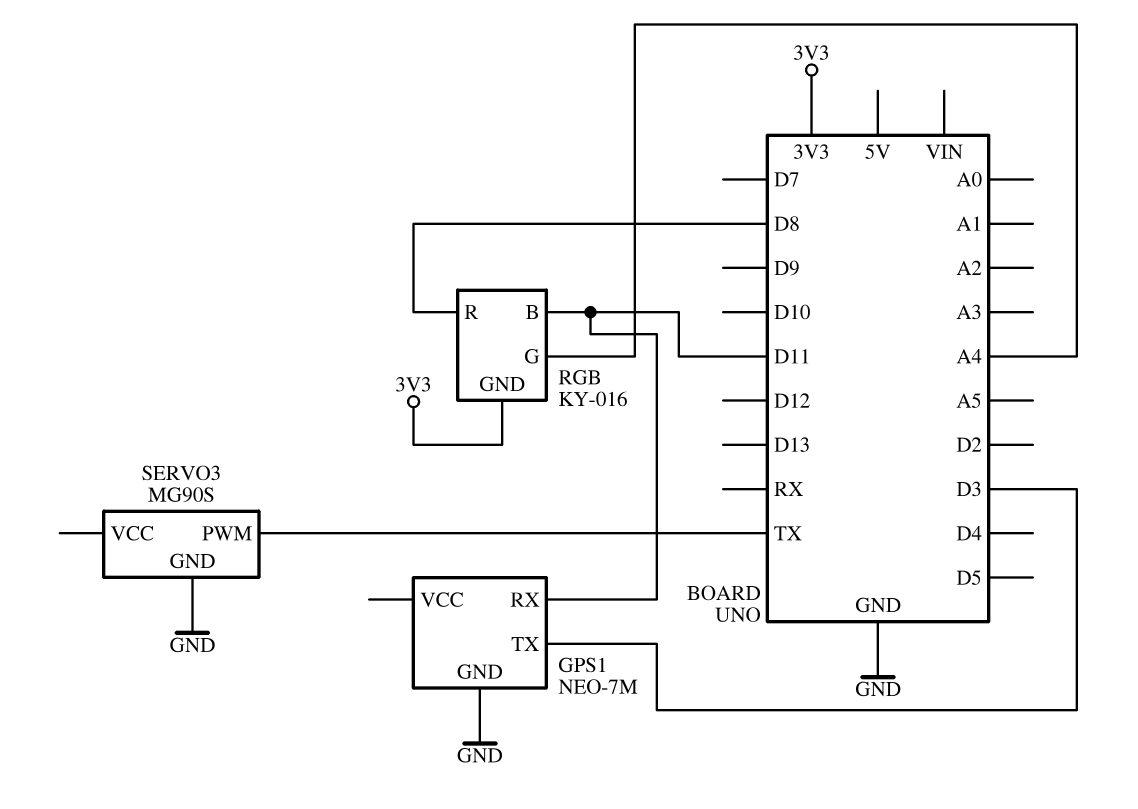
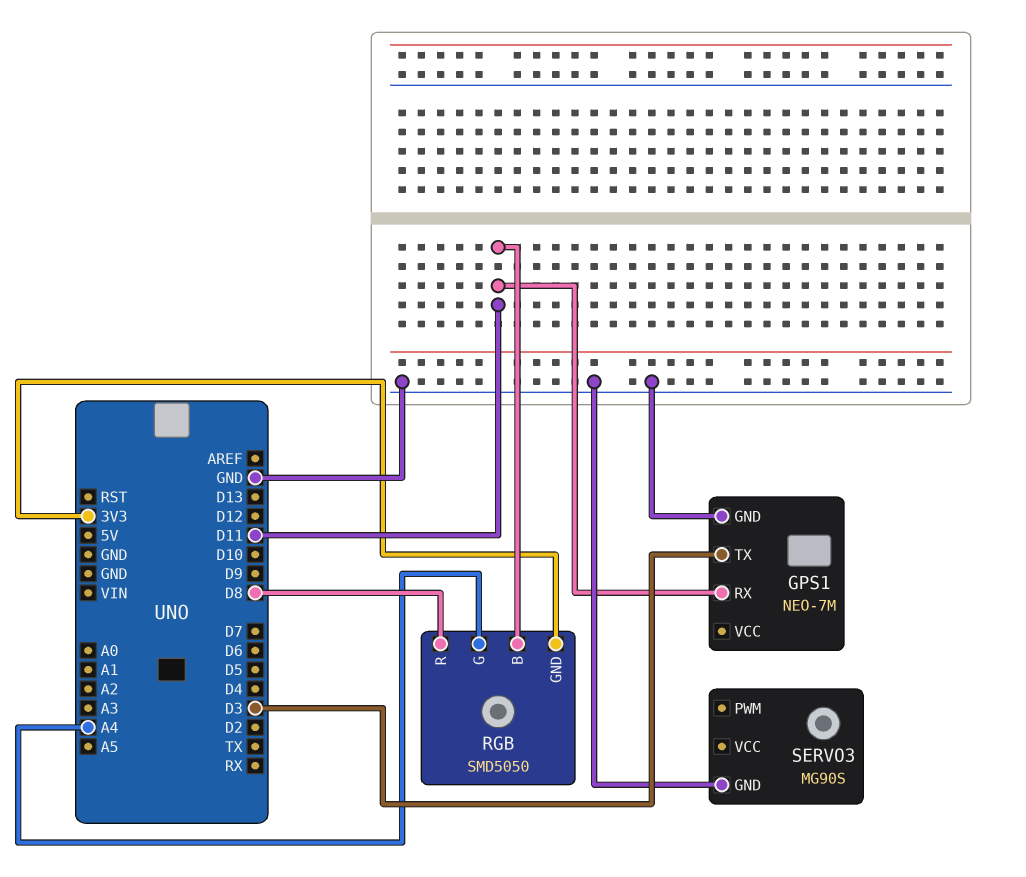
RGB: KY-016 -> SMD5050
SERVO3 pin PWM: TX -> none

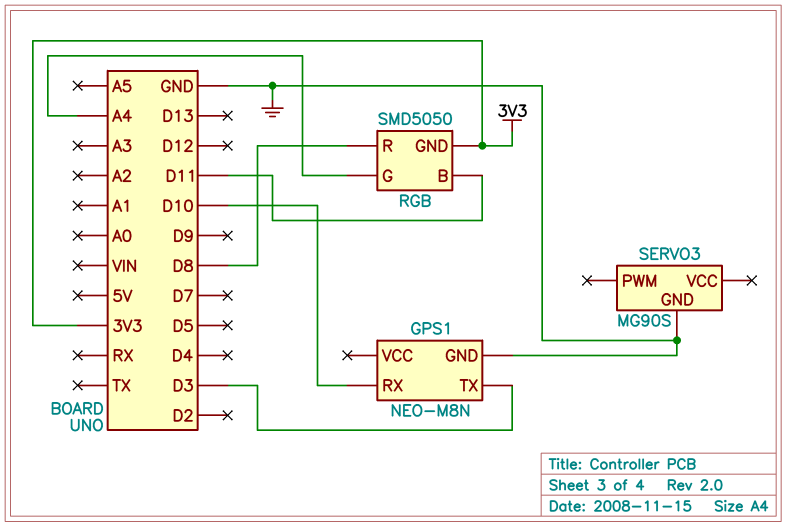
GPS1: NEO-7M -> NEO-M8N
GPS1 pin RX: D11 -> D10

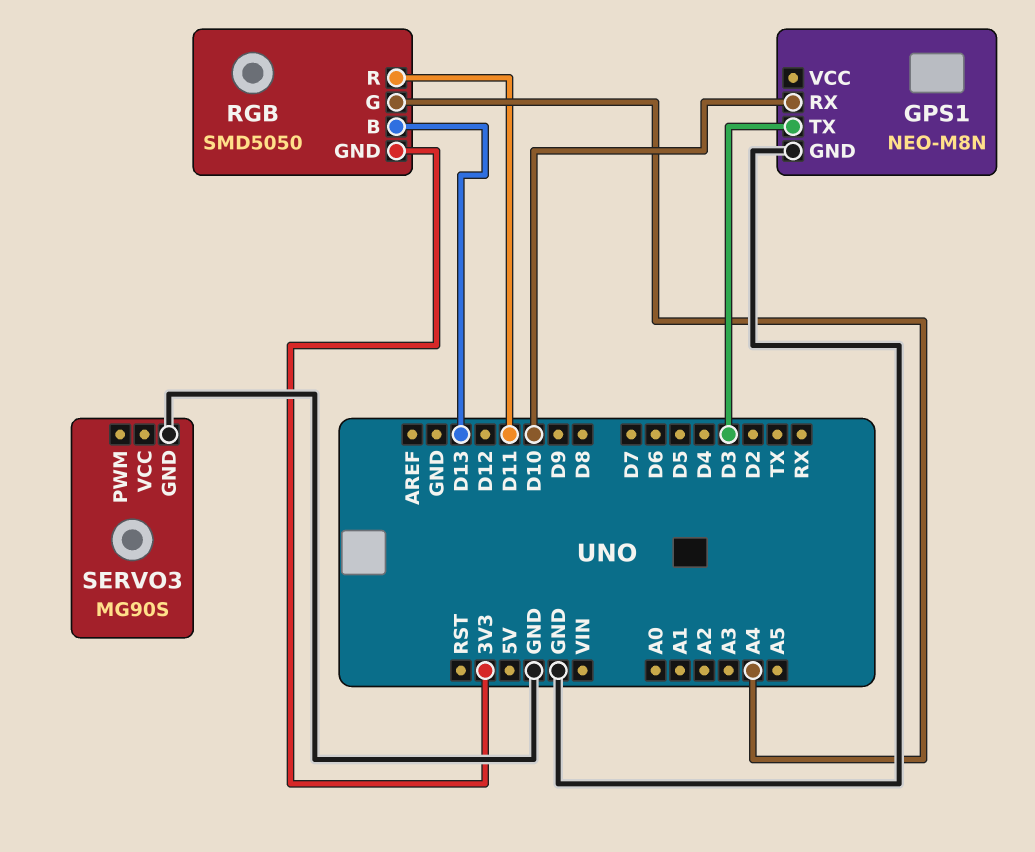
RGB pin B: D11 -> D13
RGB pin R: D8 -> D11

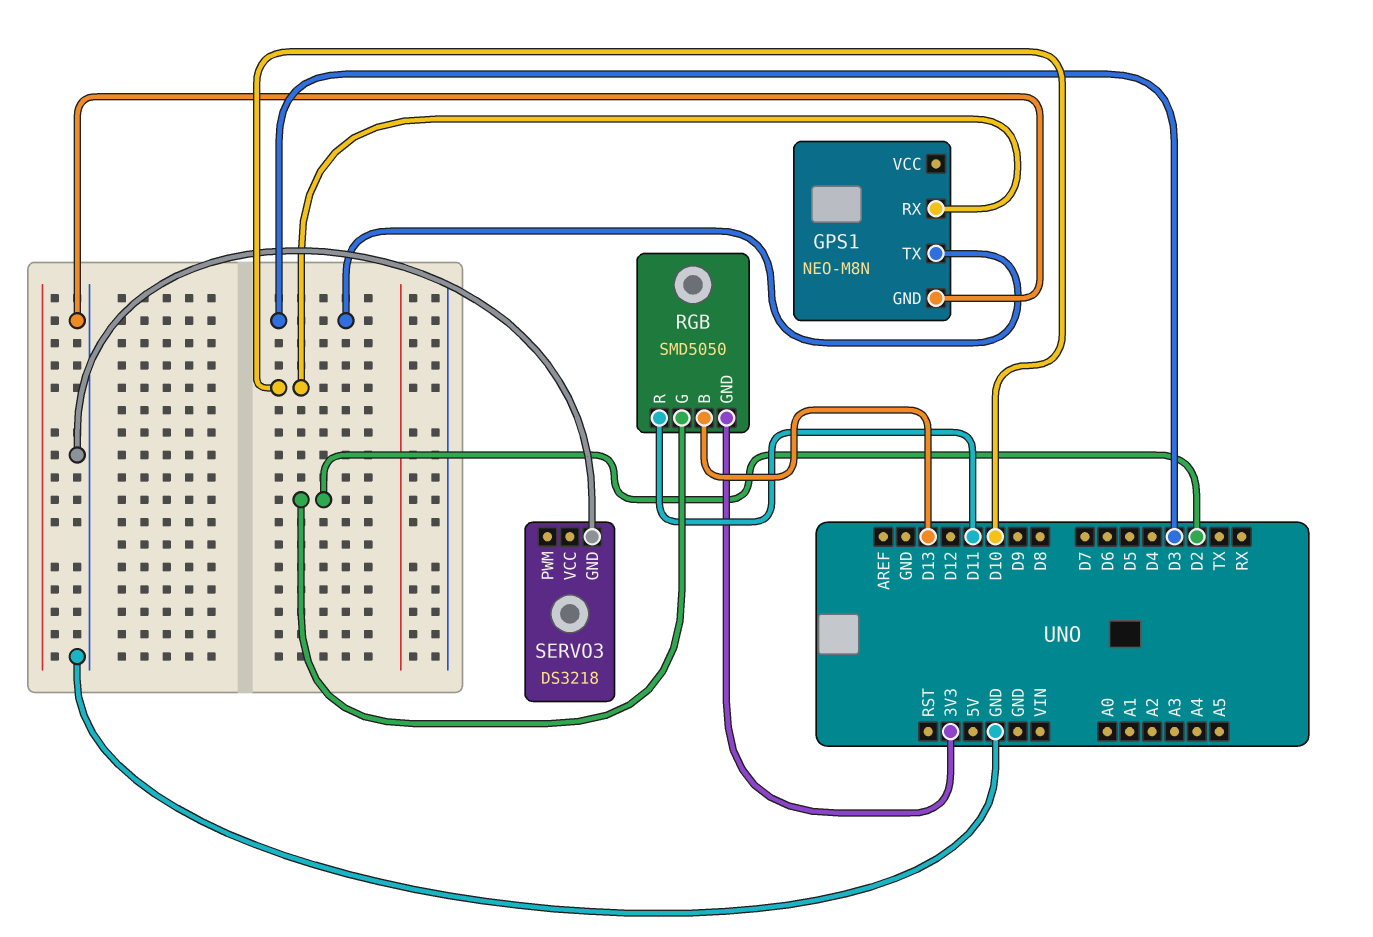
RGB pin G: A4 -> D2
SERVO3: MG90S -> DS3218

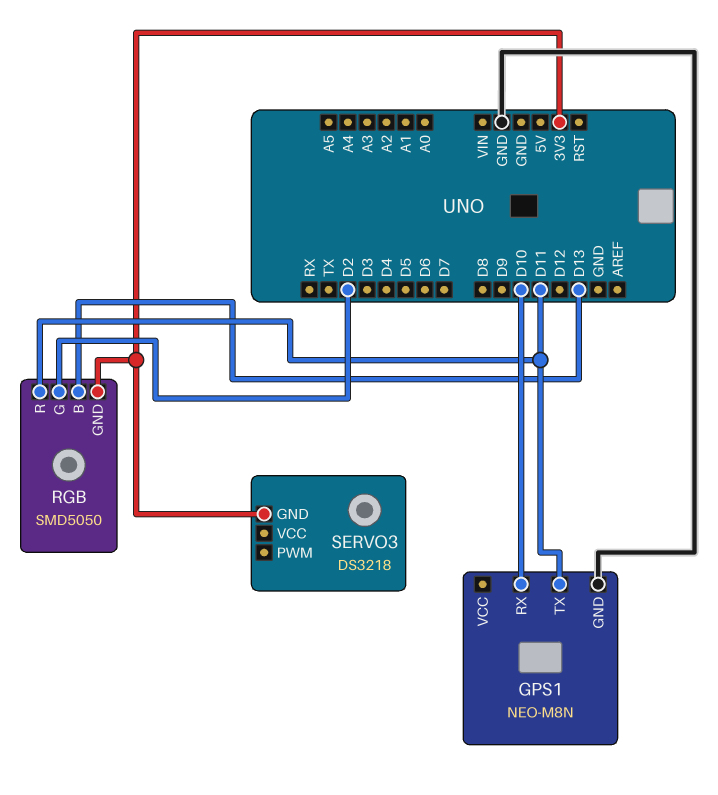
GPS1 pin TX: D3 -> D11
SERVO3 pin GND: GND -> 3V3

